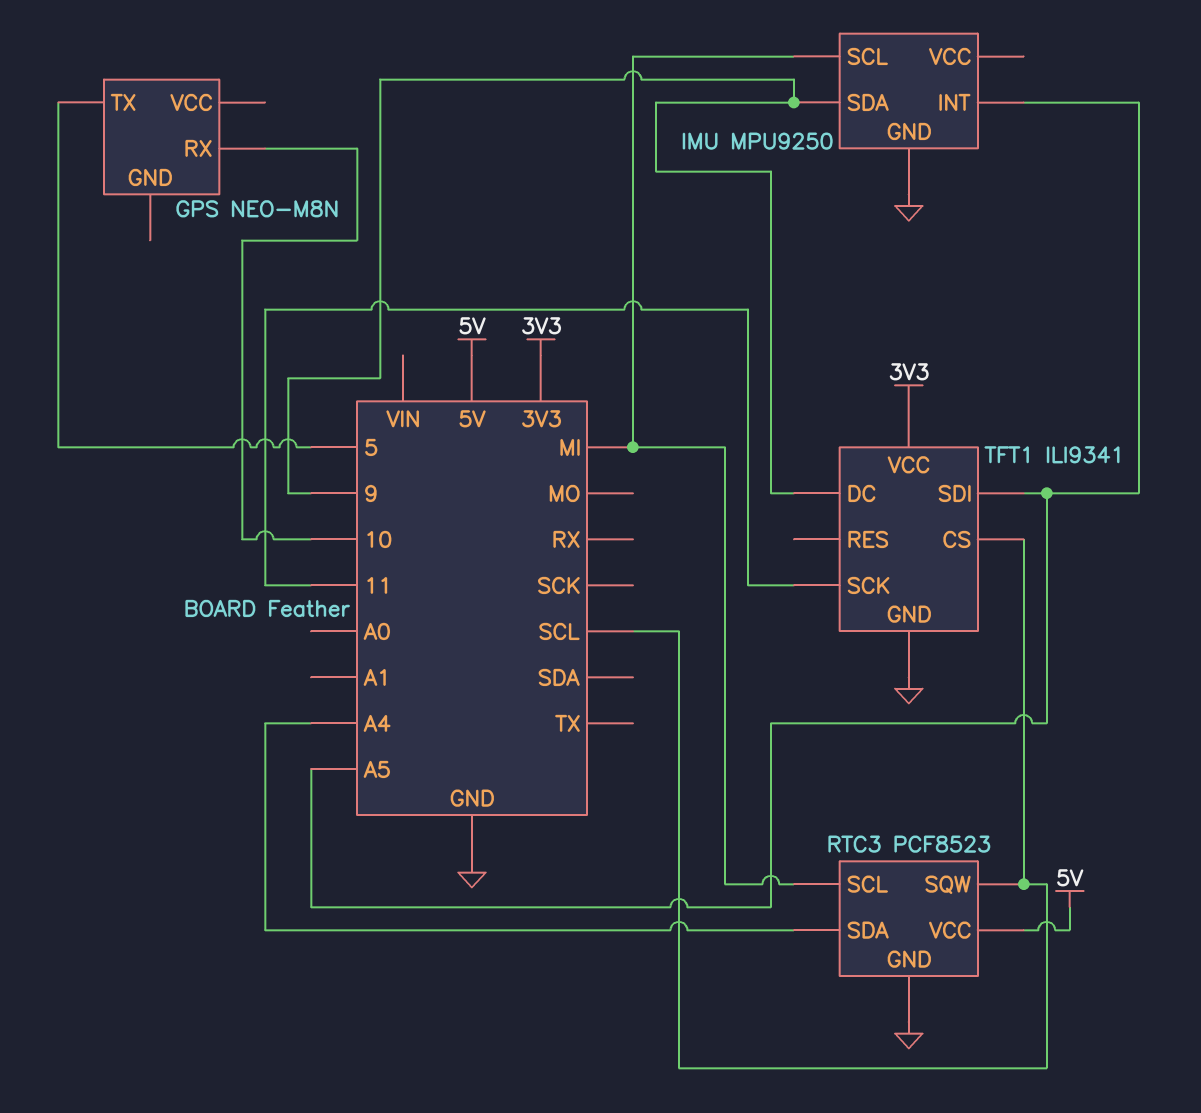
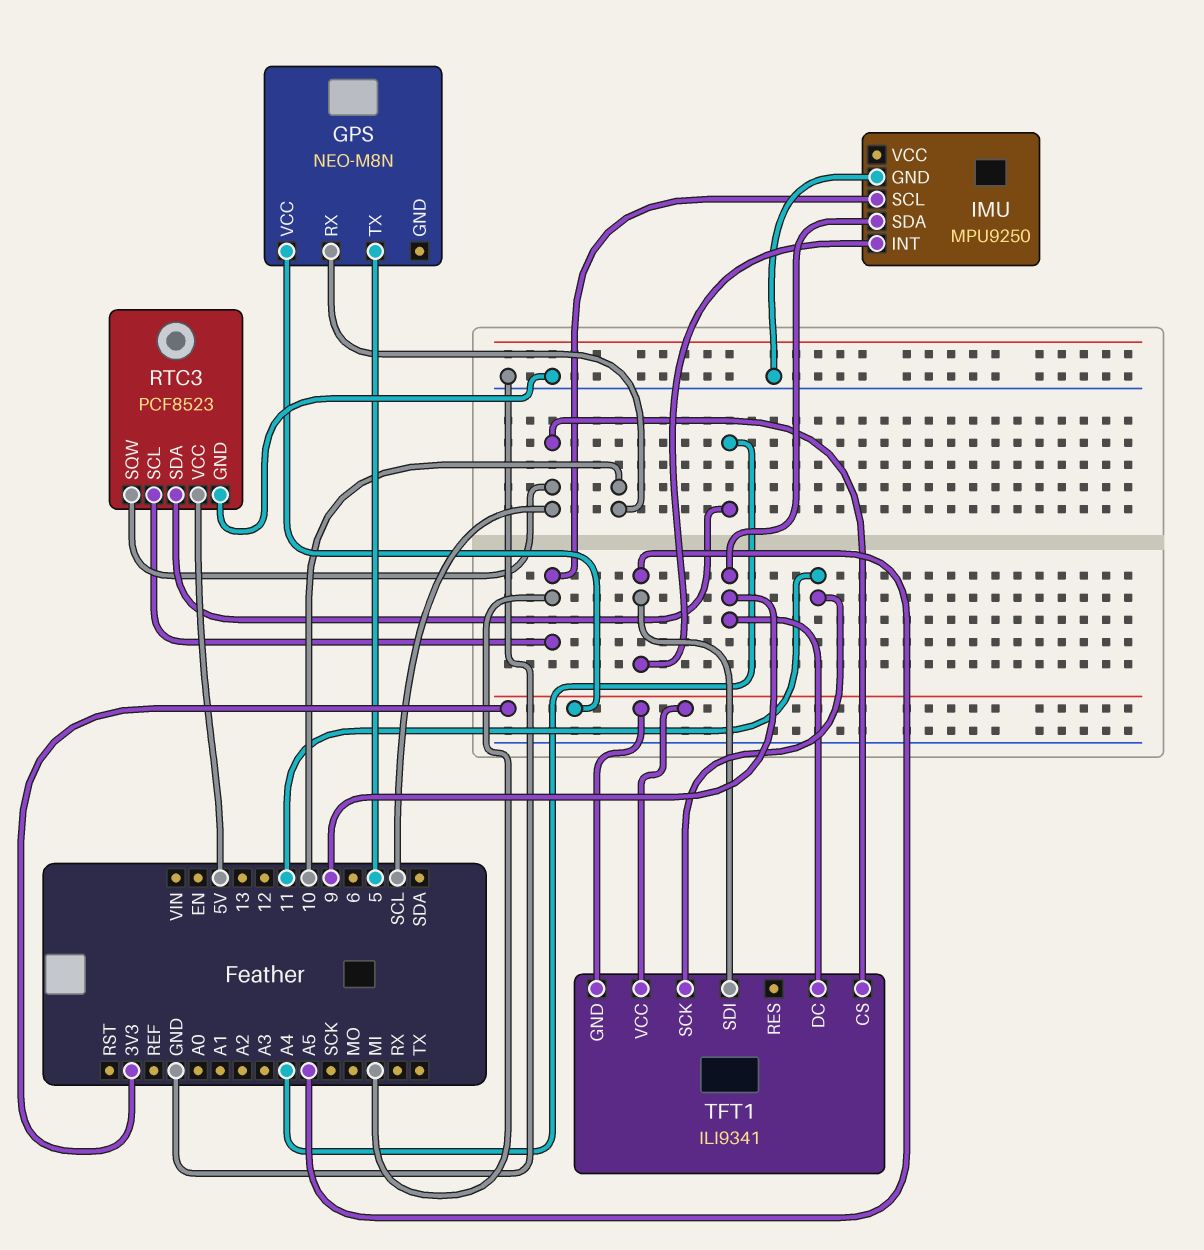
GPS pin VCC: none -> 3V3
TFT1 pin GND: GND -> 3V3

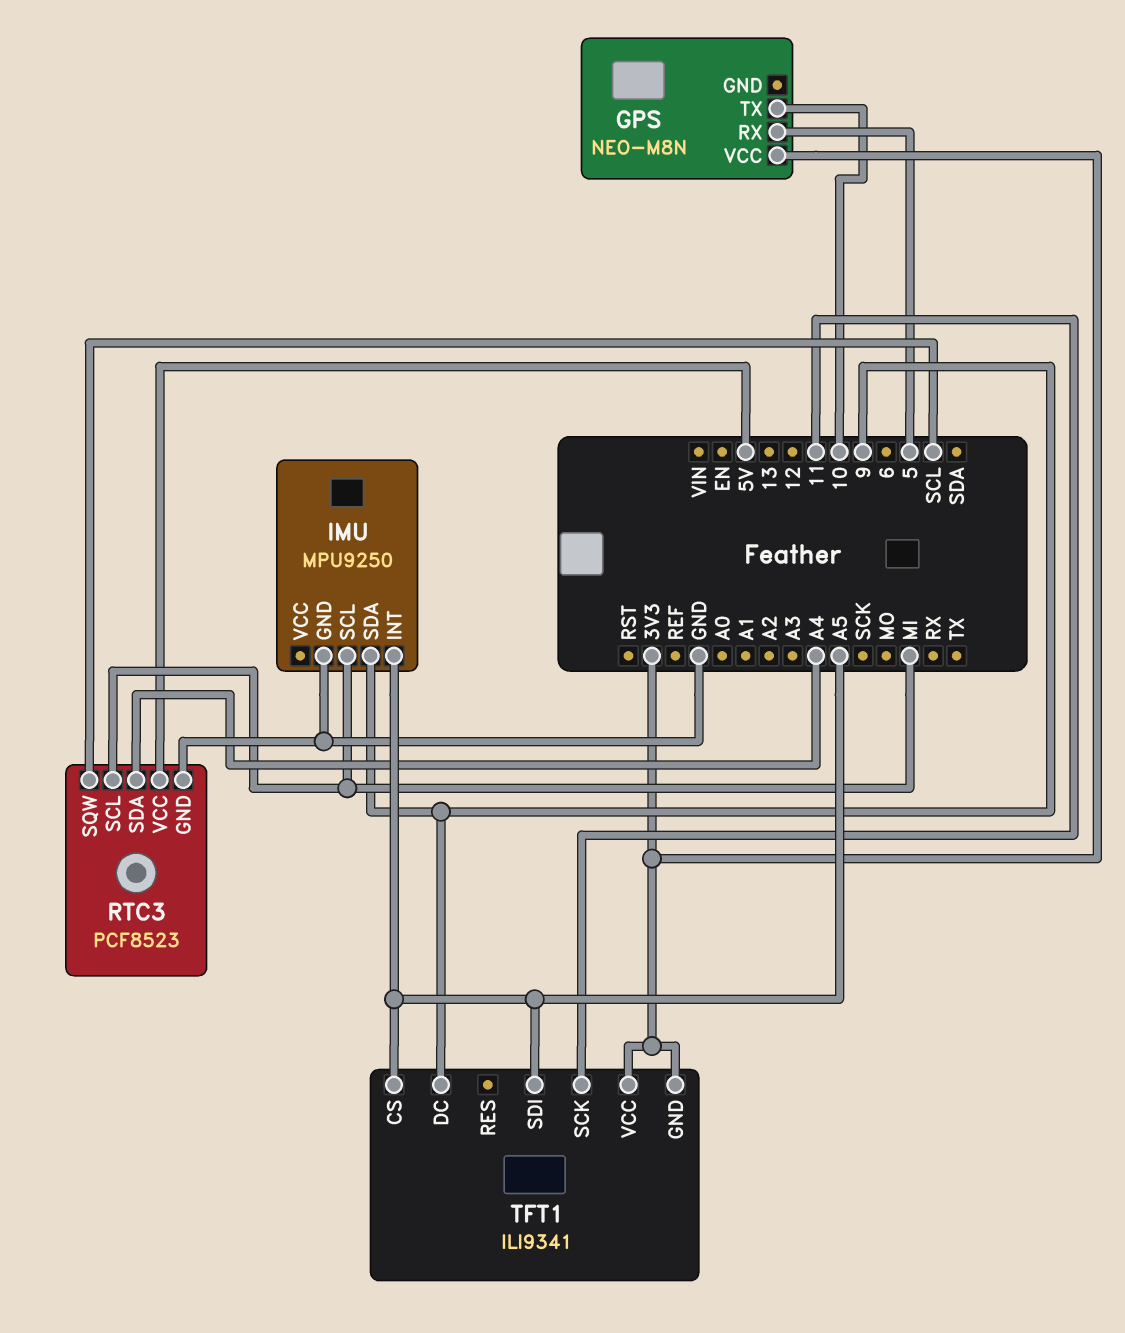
GPS pin RX: 10 -> 5
GPS pin TX: 5 -> 10
TFT1 pin CS: SCL -> A5

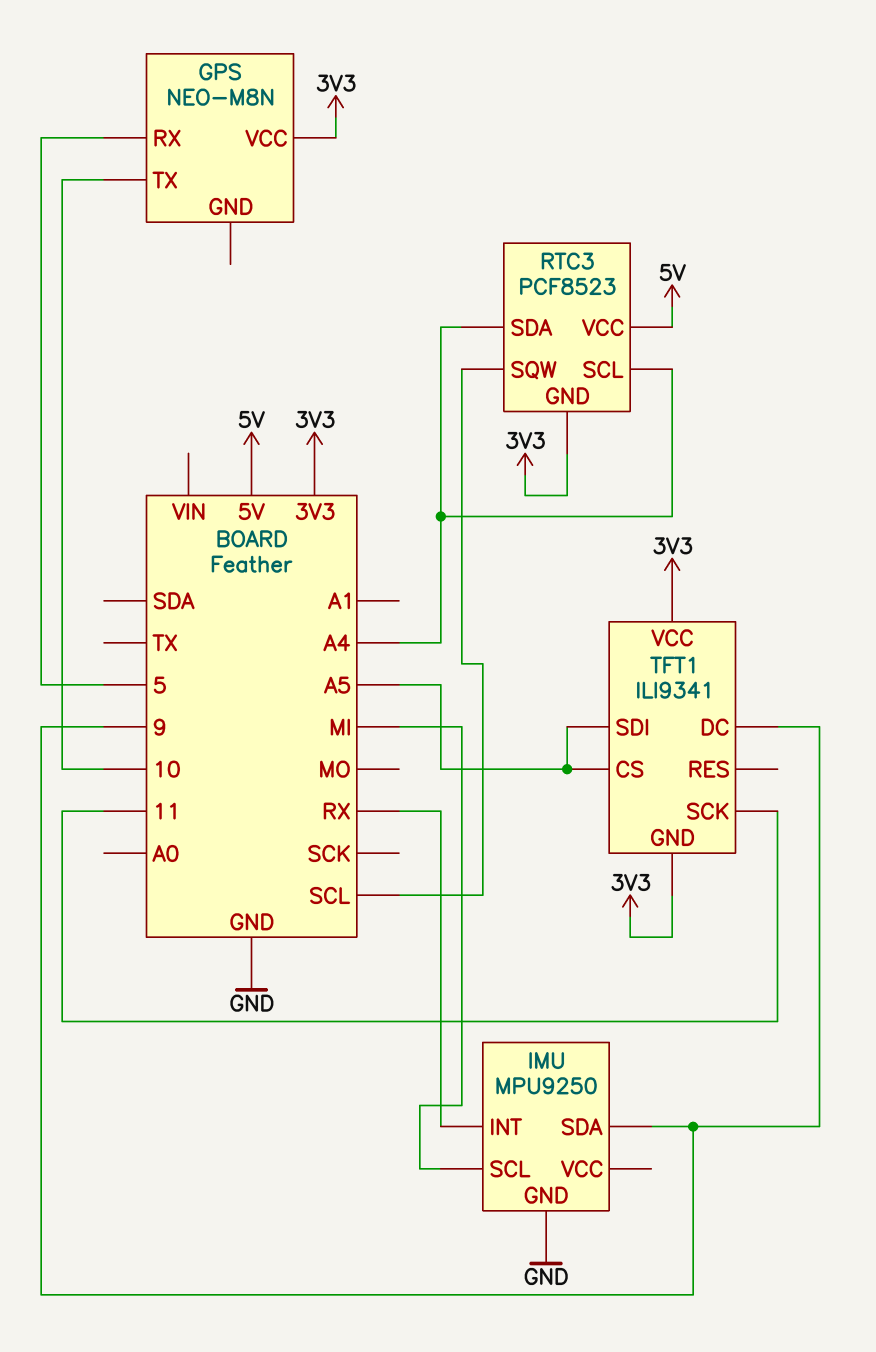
IMU pin INT: A5 -> RX
RTC3 pin GND: GND -> 3V3
RTC3 pin SCL: MI -> A4

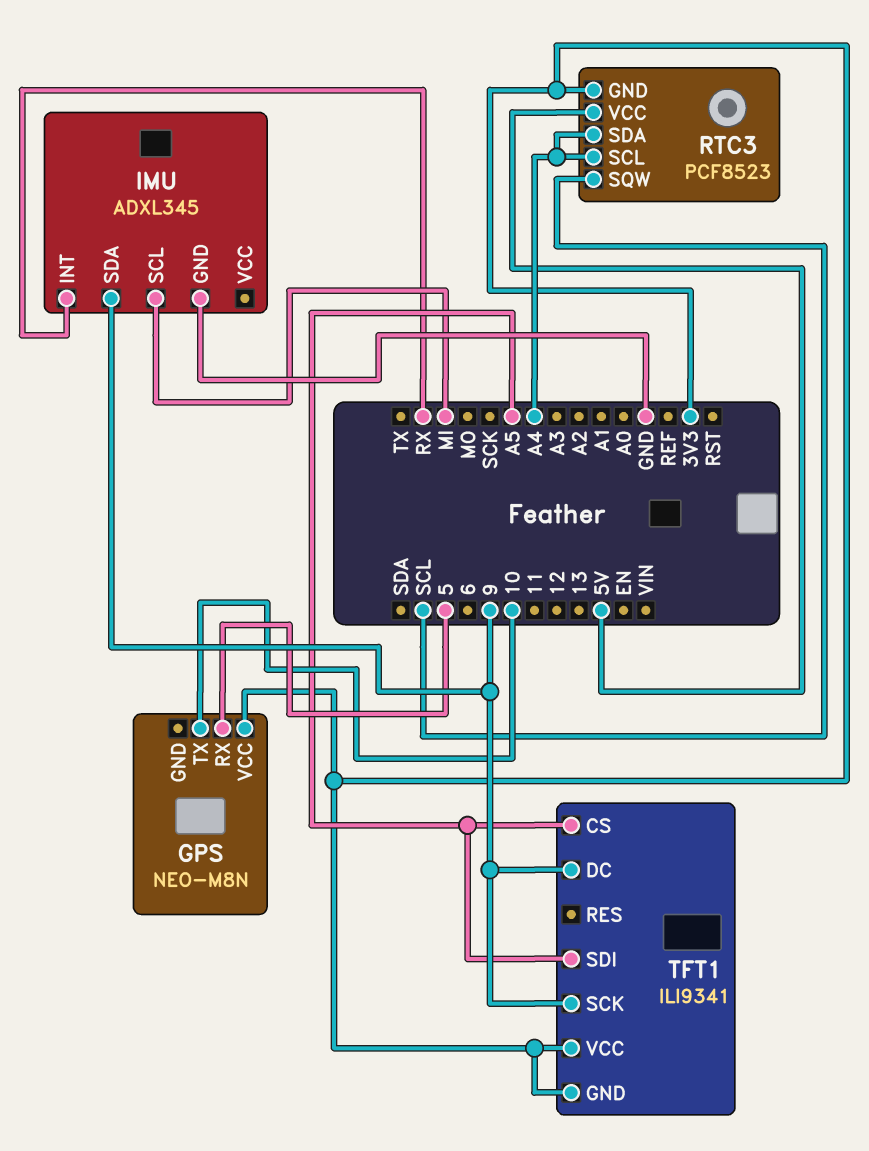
IMU: MPU9250 -> ADXL345
TFT1 pin SCK: 11 -> 9

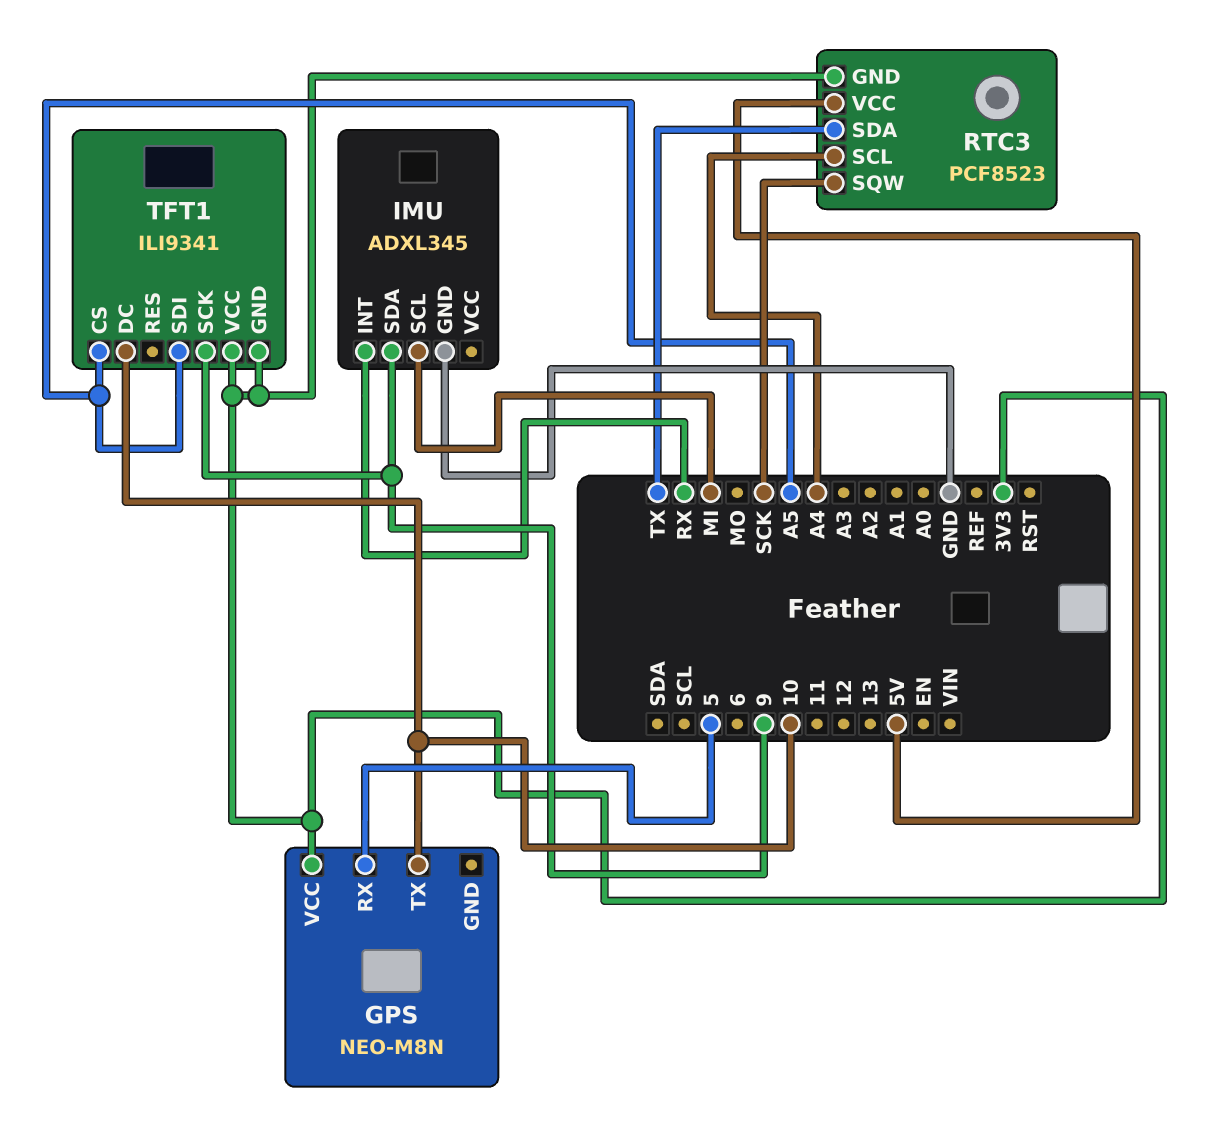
RTC3 pin SDA: A4 -> TX
RTC3 pin SQW: SCL -> SCK
TFT1 pin DC: 9 -> 10

